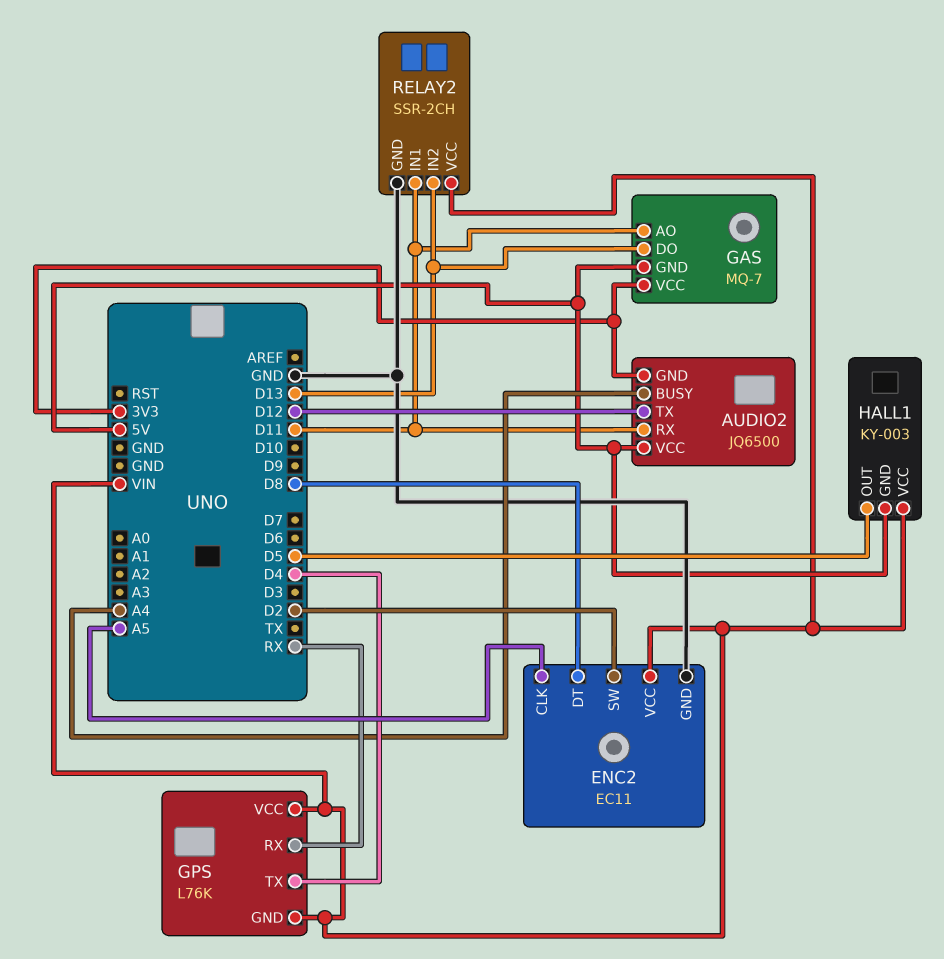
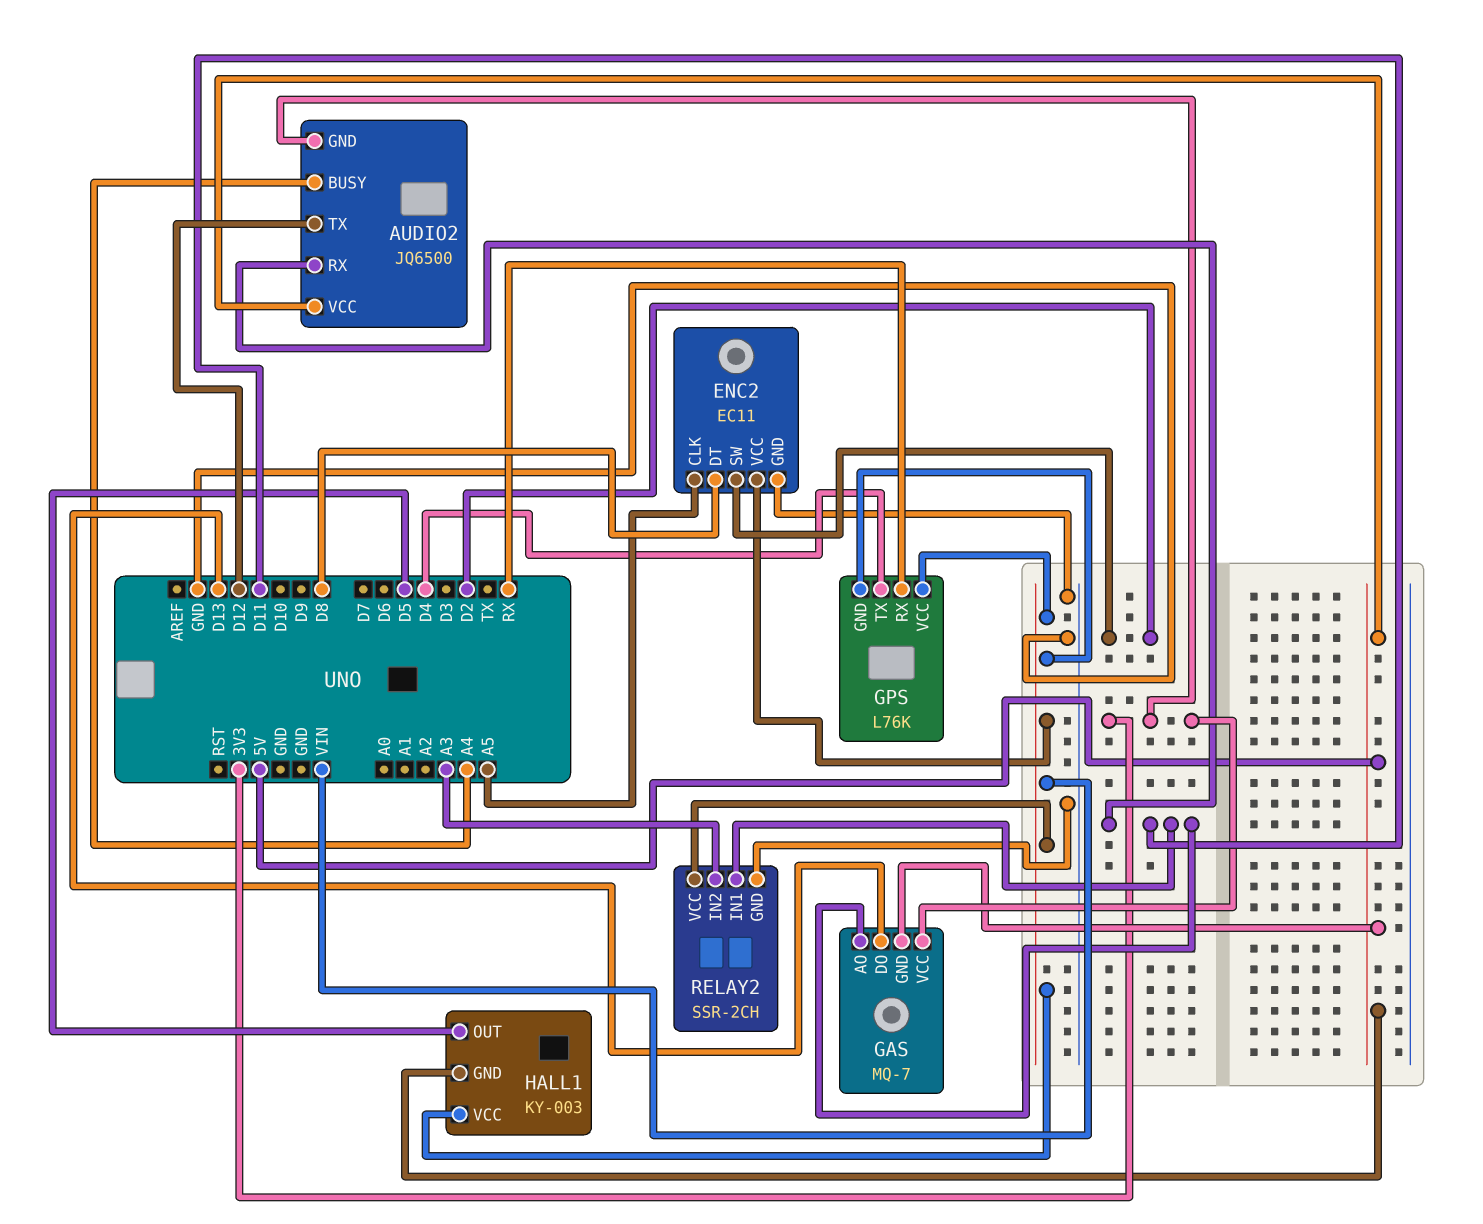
RELAY2 pin IN2: D13 -> A3

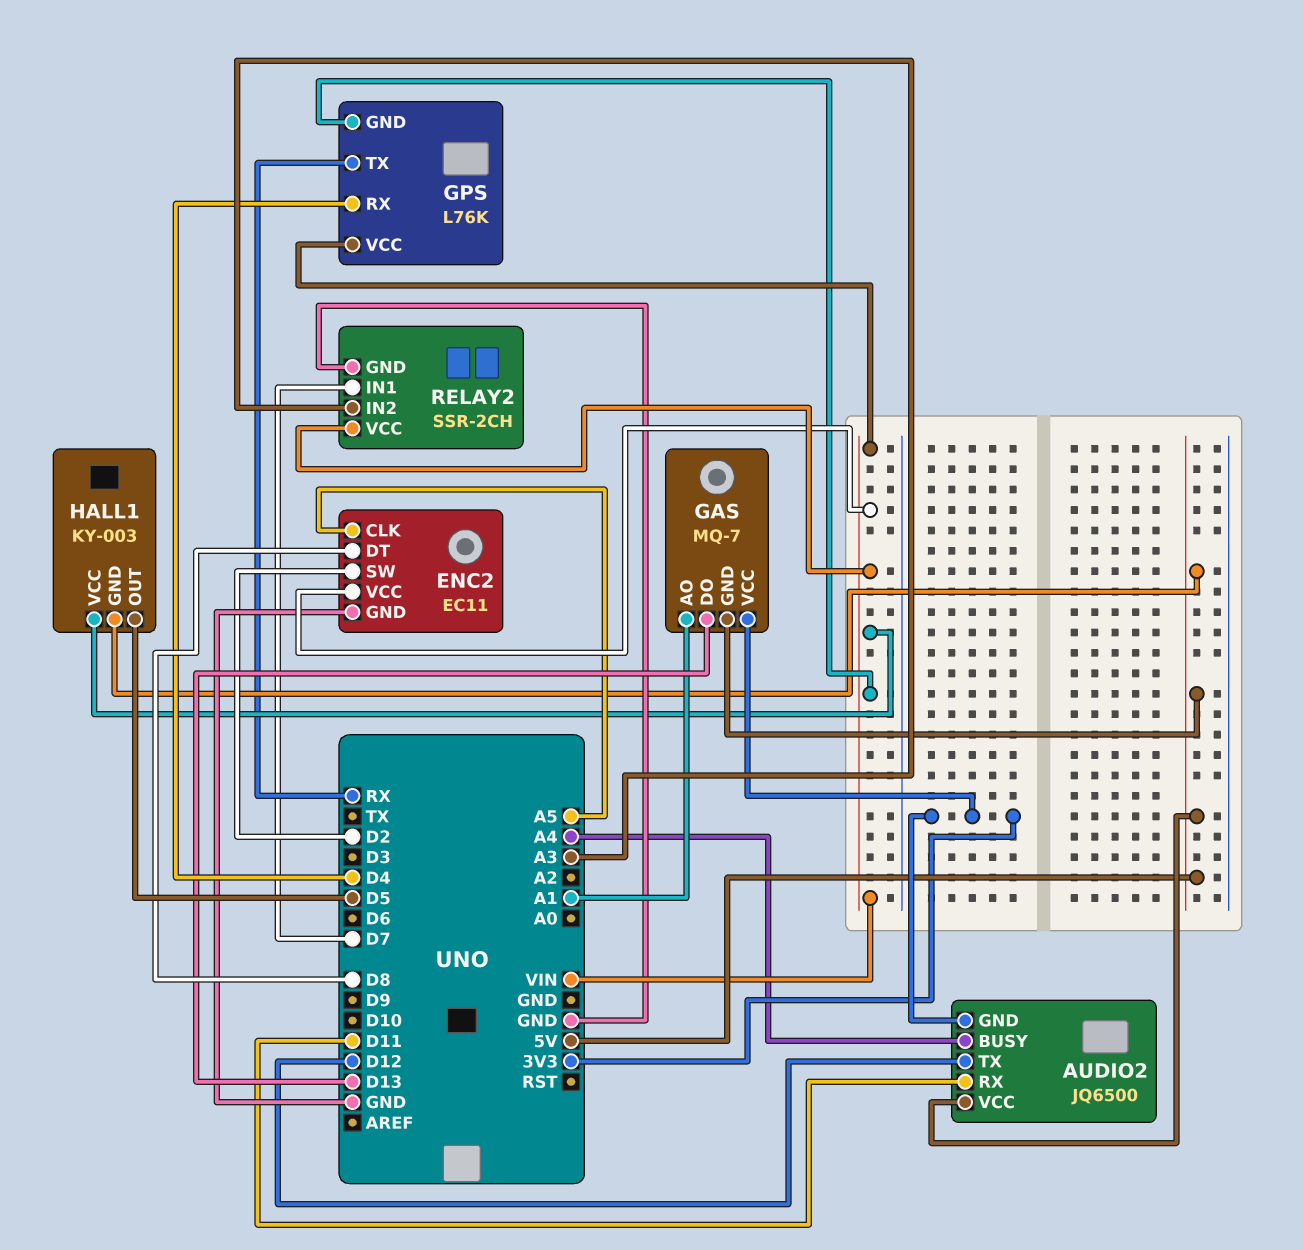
GAS pin AO: D11 -> A1
GPS pin RX: RX -> D4
GPS pin TX: D4 -> RX
RELAY2 pin IN1: D11 -> D7

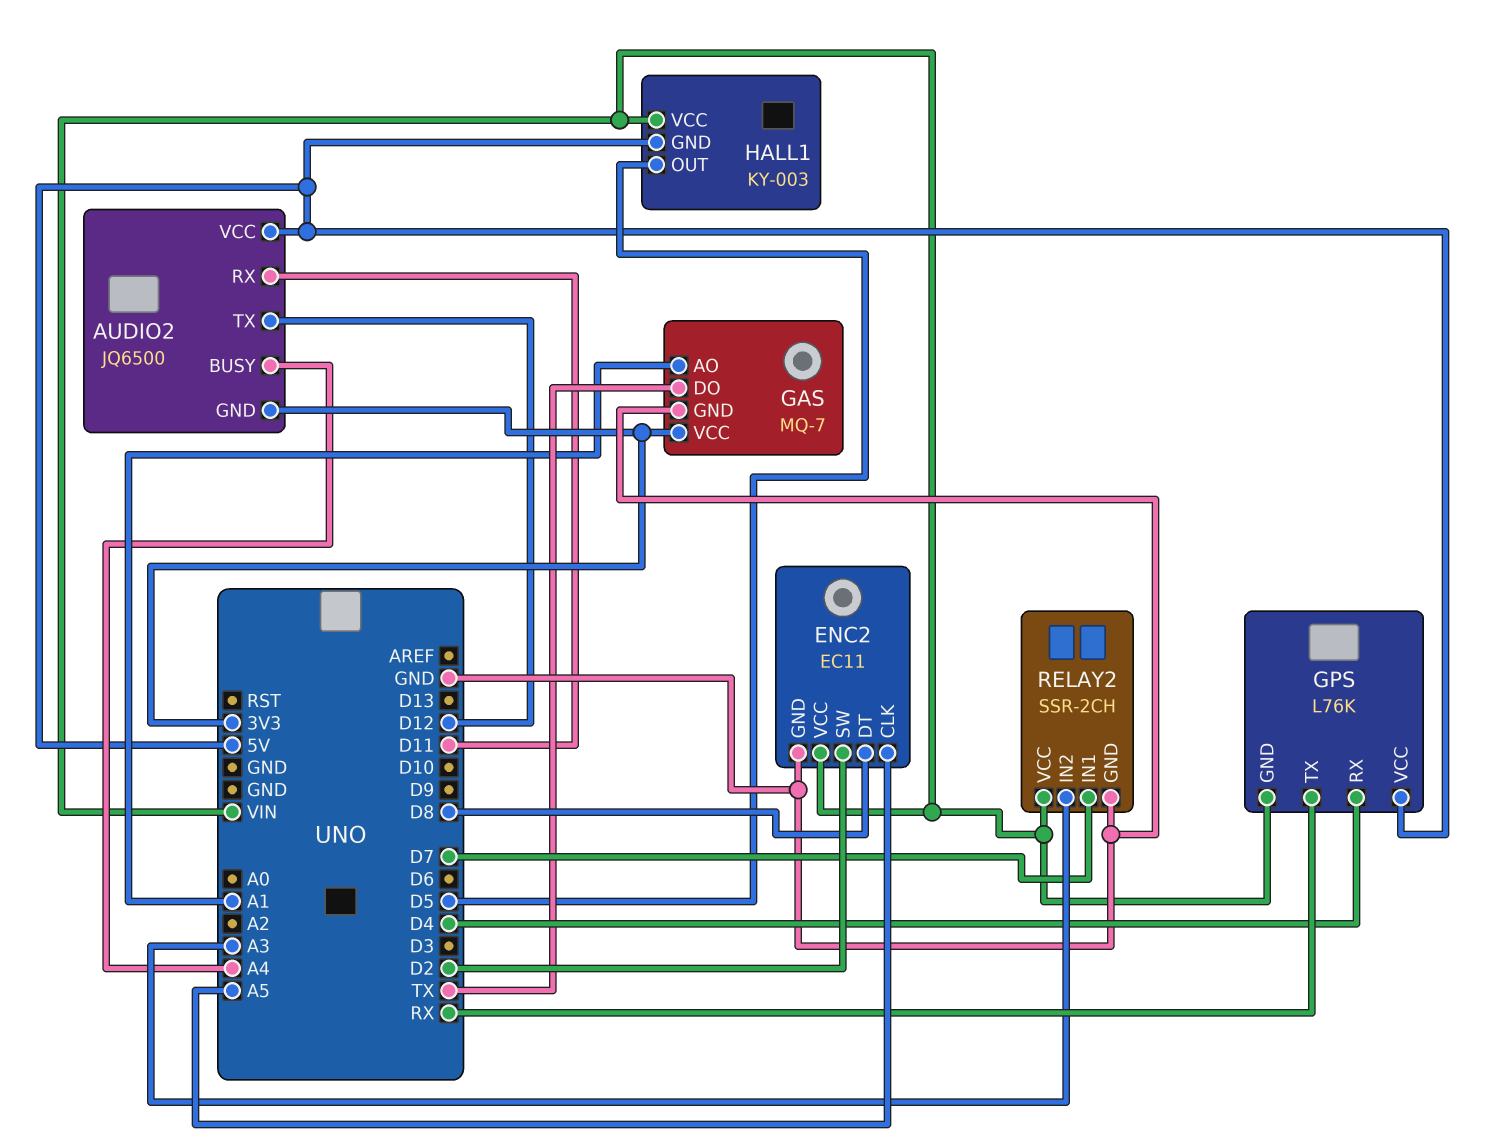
GAS pin DO: D13 -> TX
GAS pin GND: 5V -> GND
GPS pin VCC: VIN -> 5V

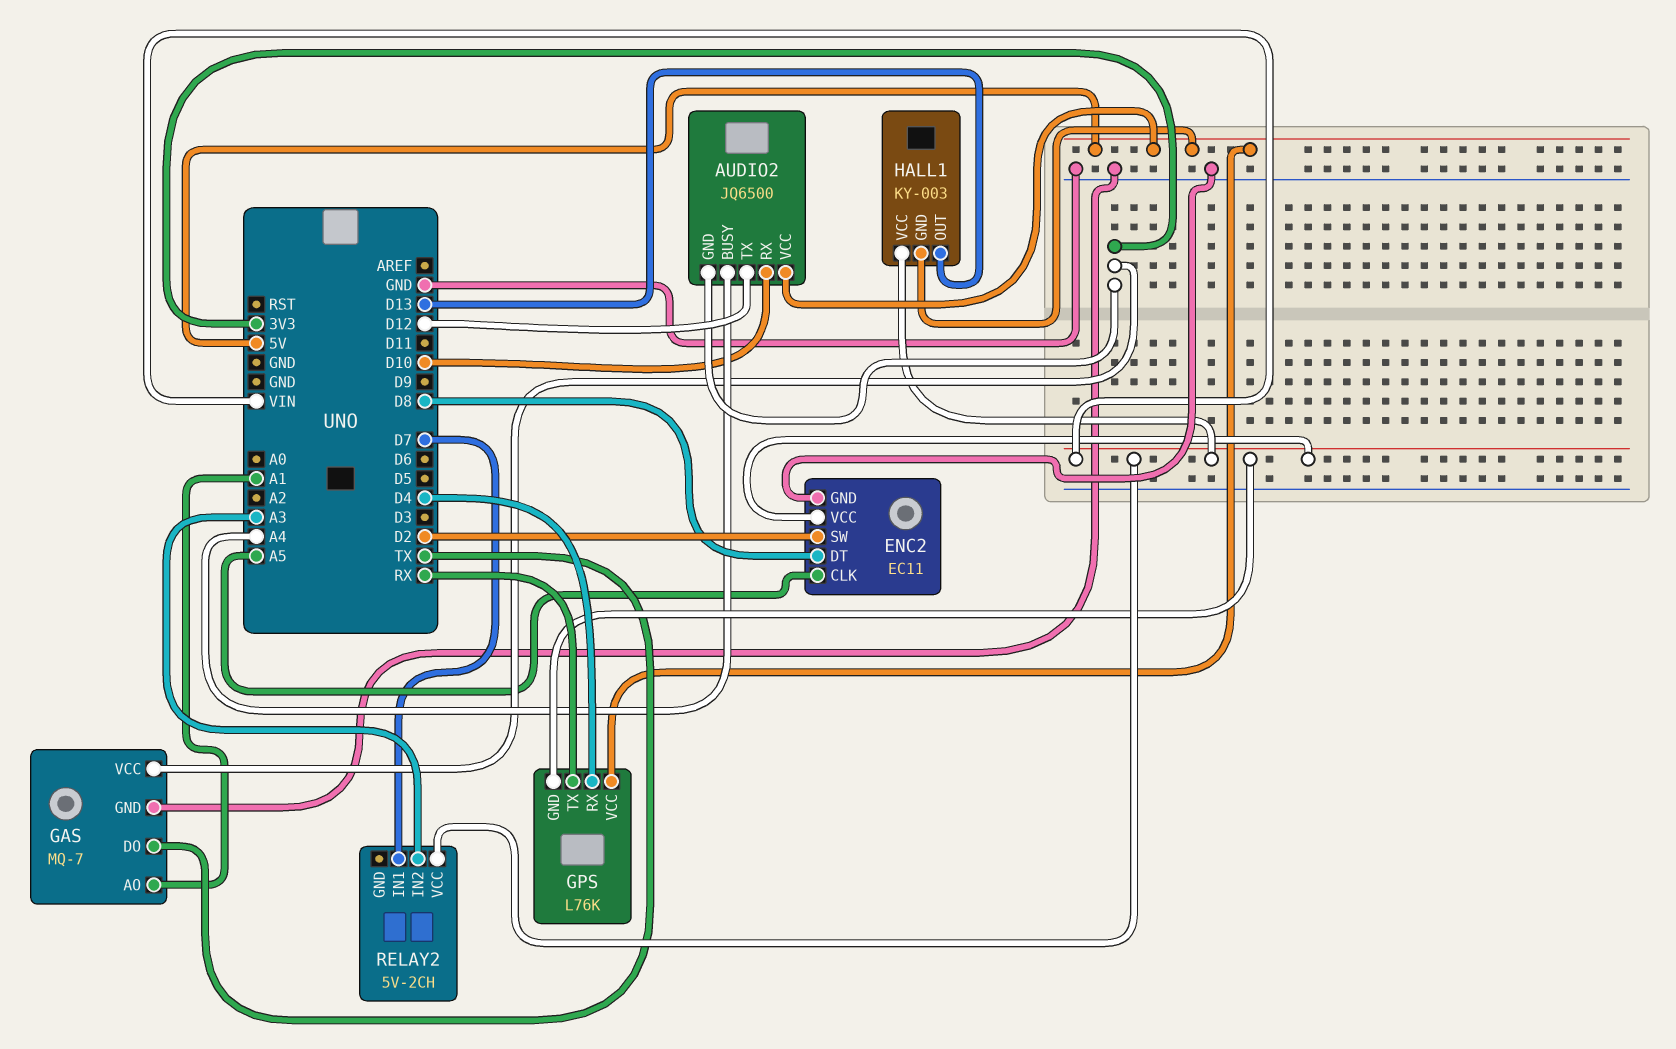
AUDIO2 pin RX: D11 -> D10
HALL1 pin OUT: D5 -> D13
RELAY2: SSR-2CH -> 5V-2CH
RELAY2 pin GND: GND -> none

